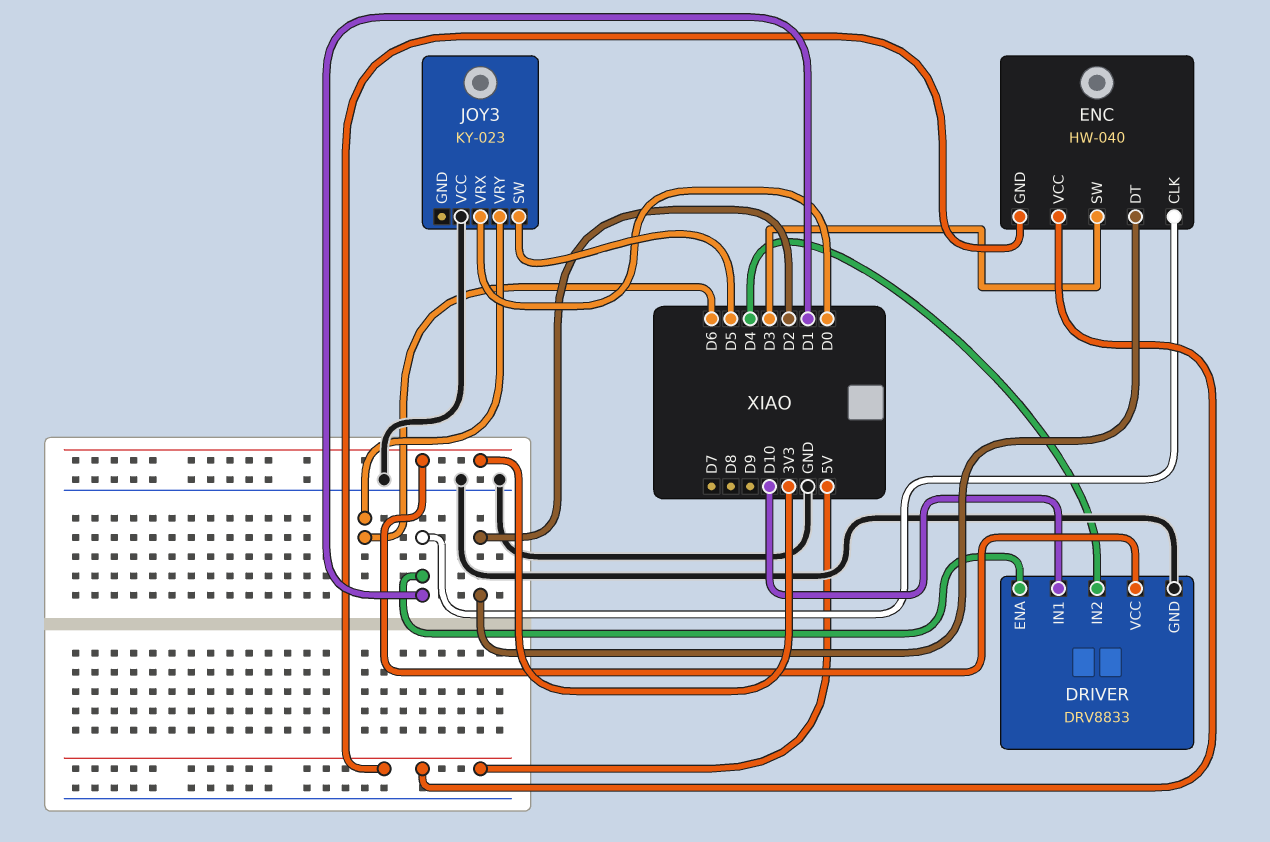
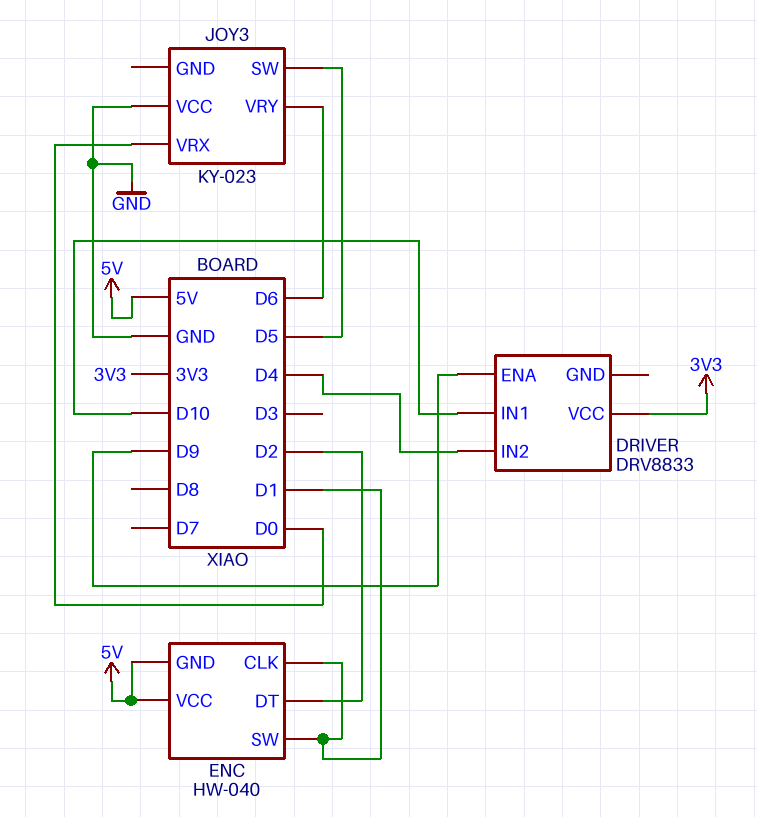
DRIVER pin ENA: D1 -> D9
DRIVER pin GND: GND -> none
ENC pin SW: D3 -> D1

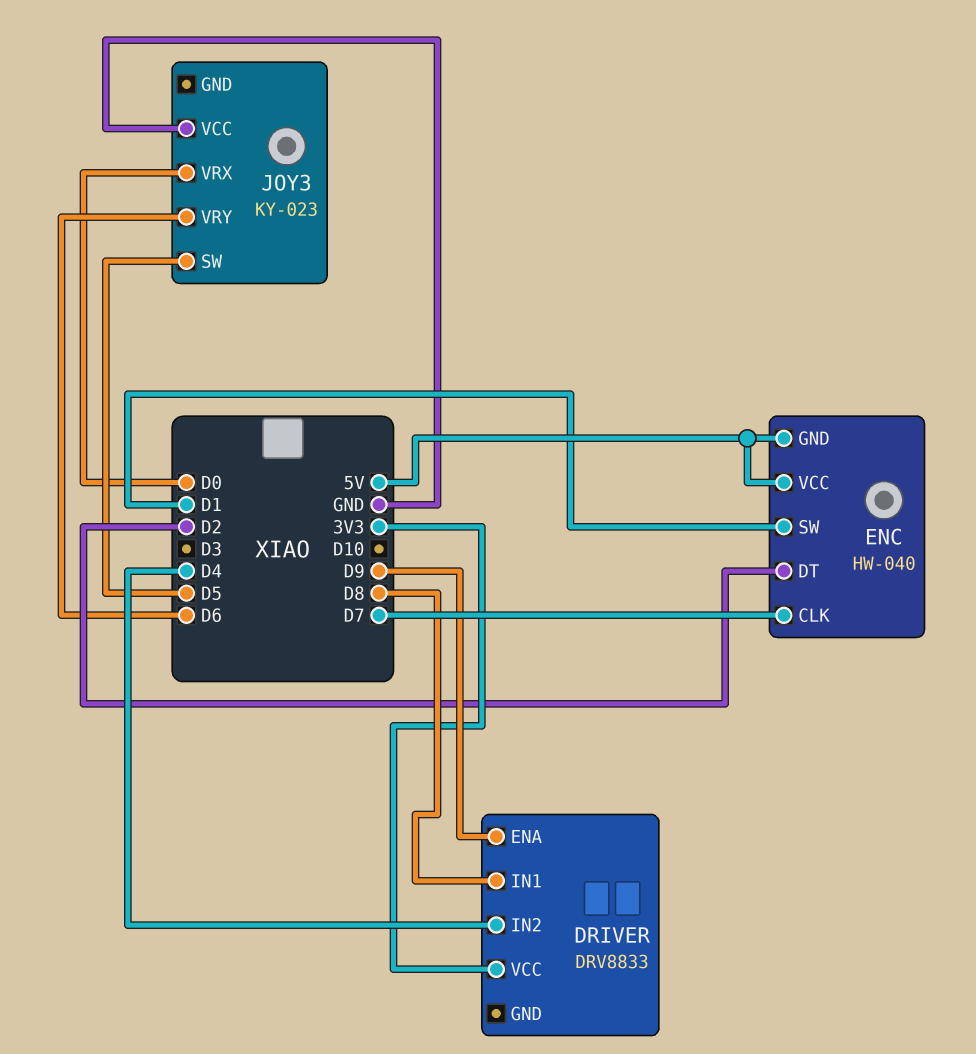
DRIVER pin IN1: D10 -> D8
ENC pin CLK: D1 -> D7

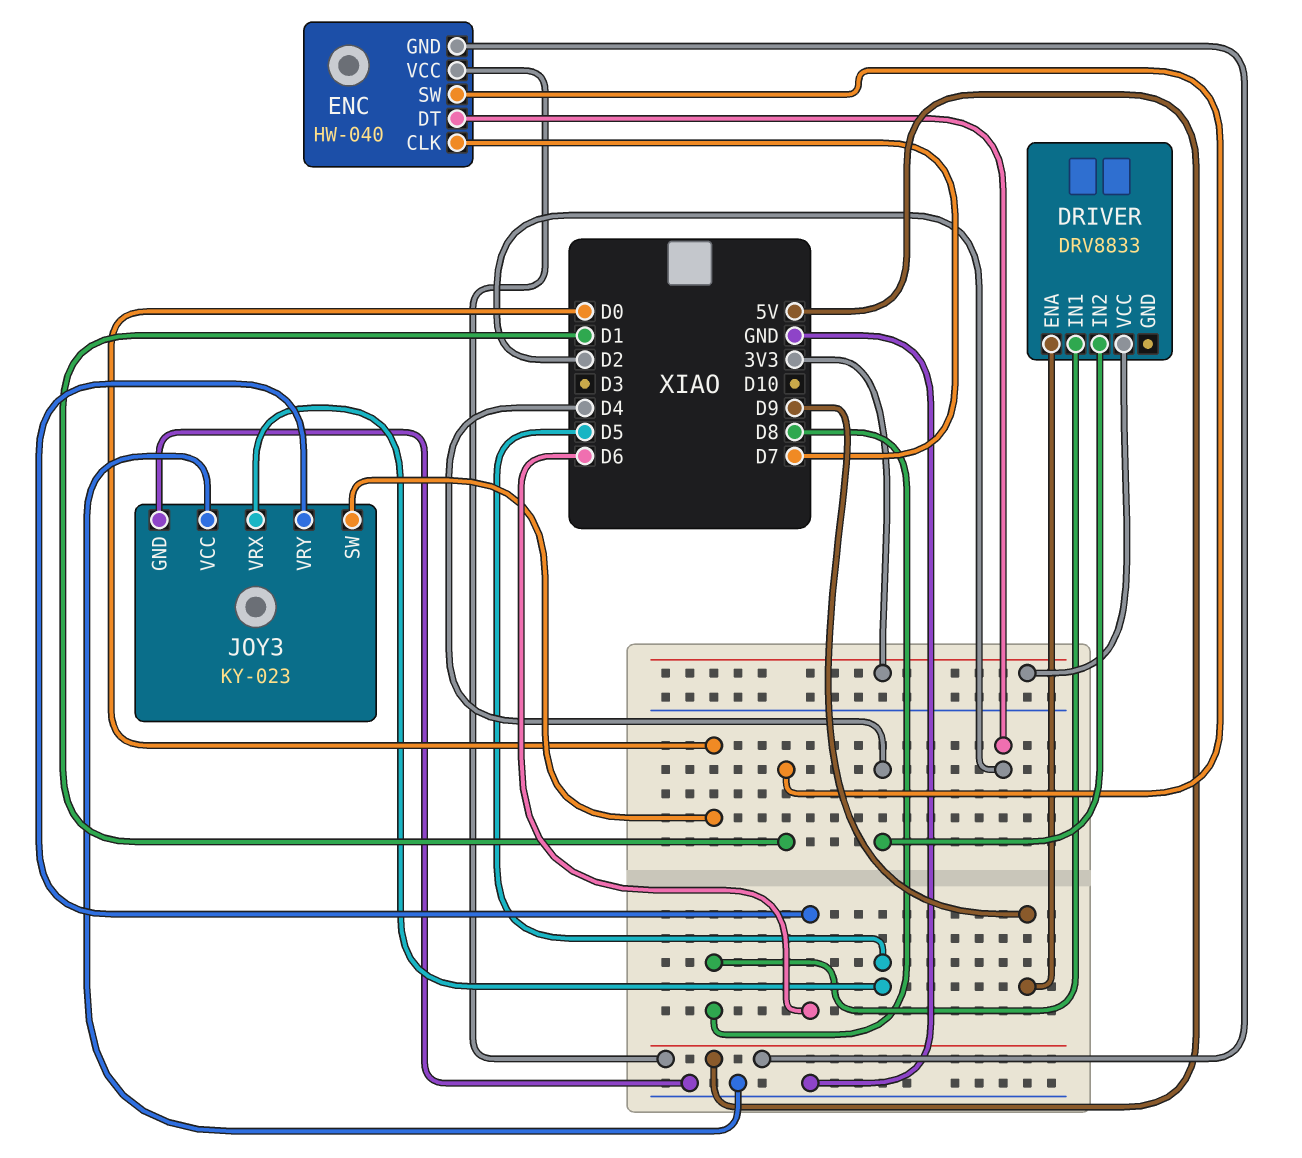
JOY3 pin GND: none -> GND
JOY3 pin SW: D5 -> D0
JOY3 pin VRX: D0 -> D5

